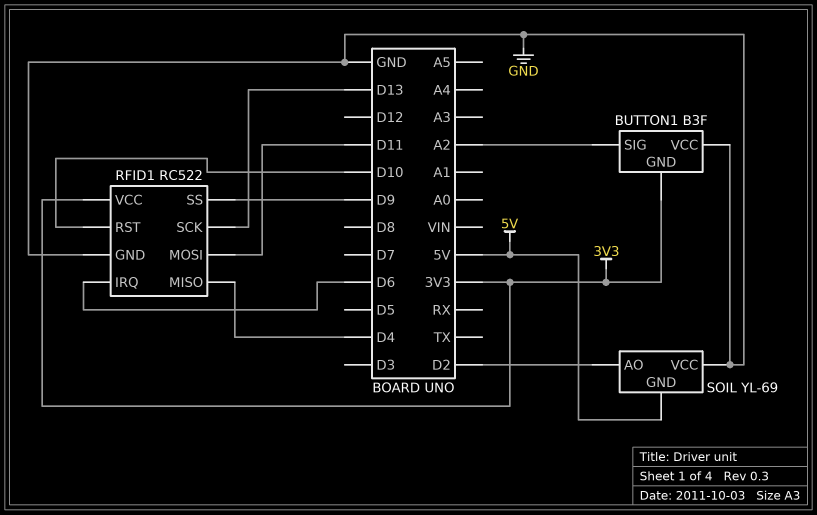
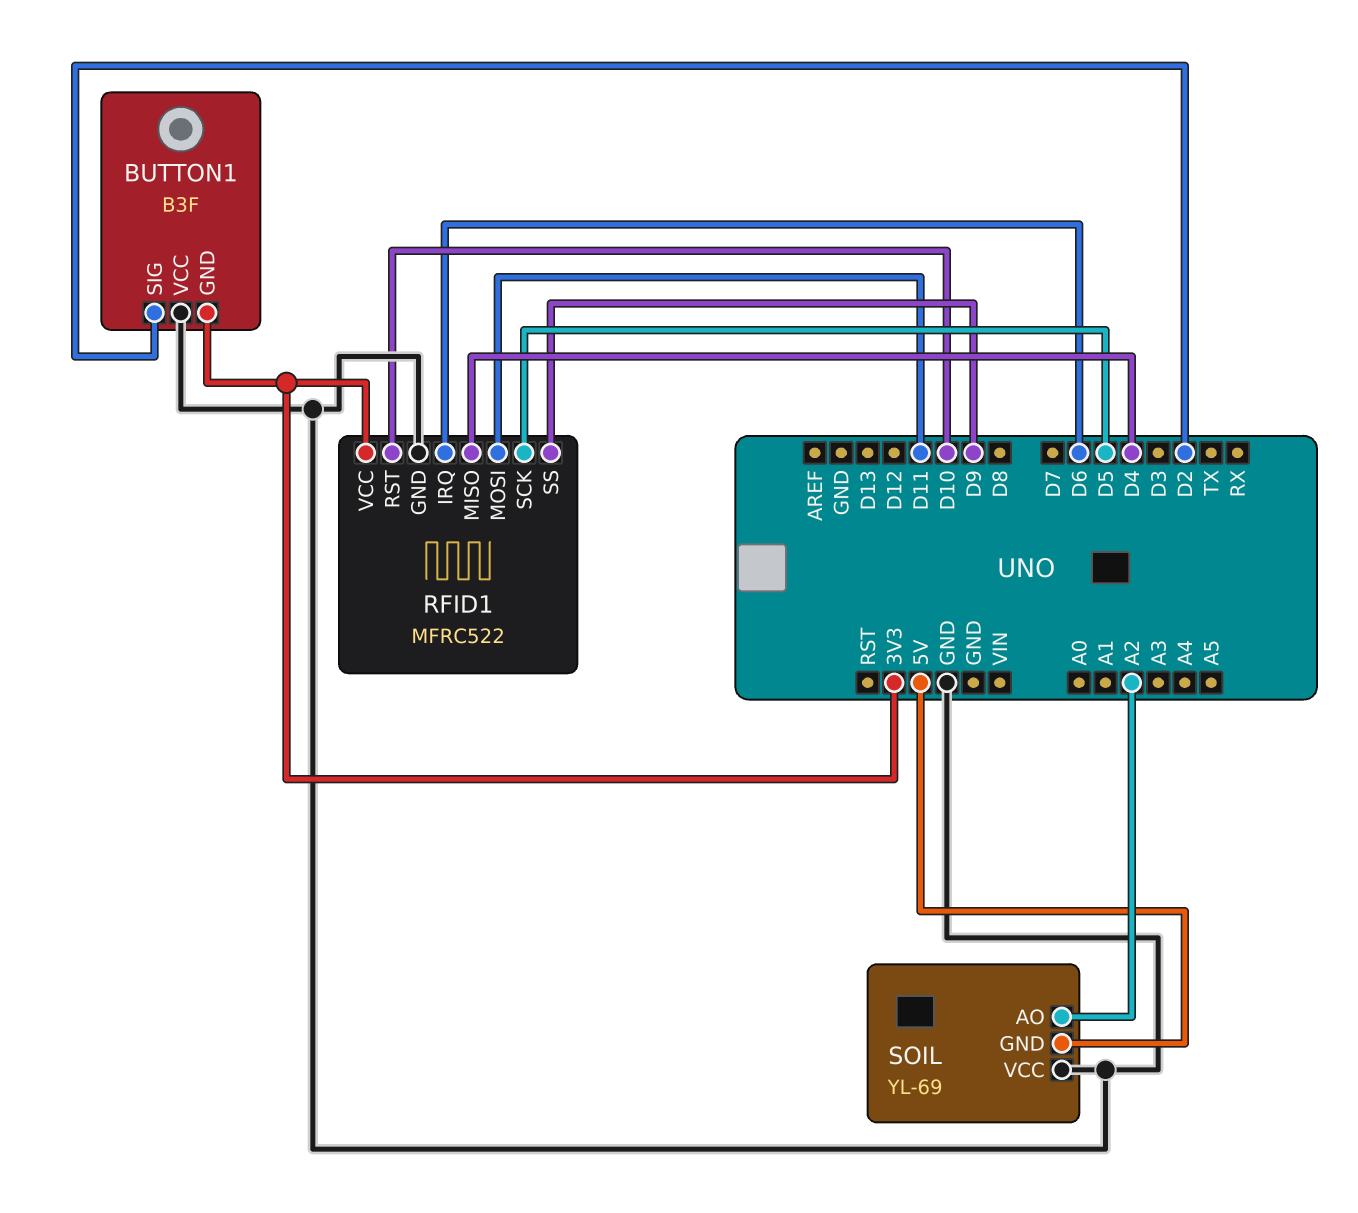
BUTTON1 pin SIG: A2 -> D2
RFID1: RC522 -> MFRC522
RFID1 pin SCK: D13 -> D5
SOIL pin AO: D2 -> A2

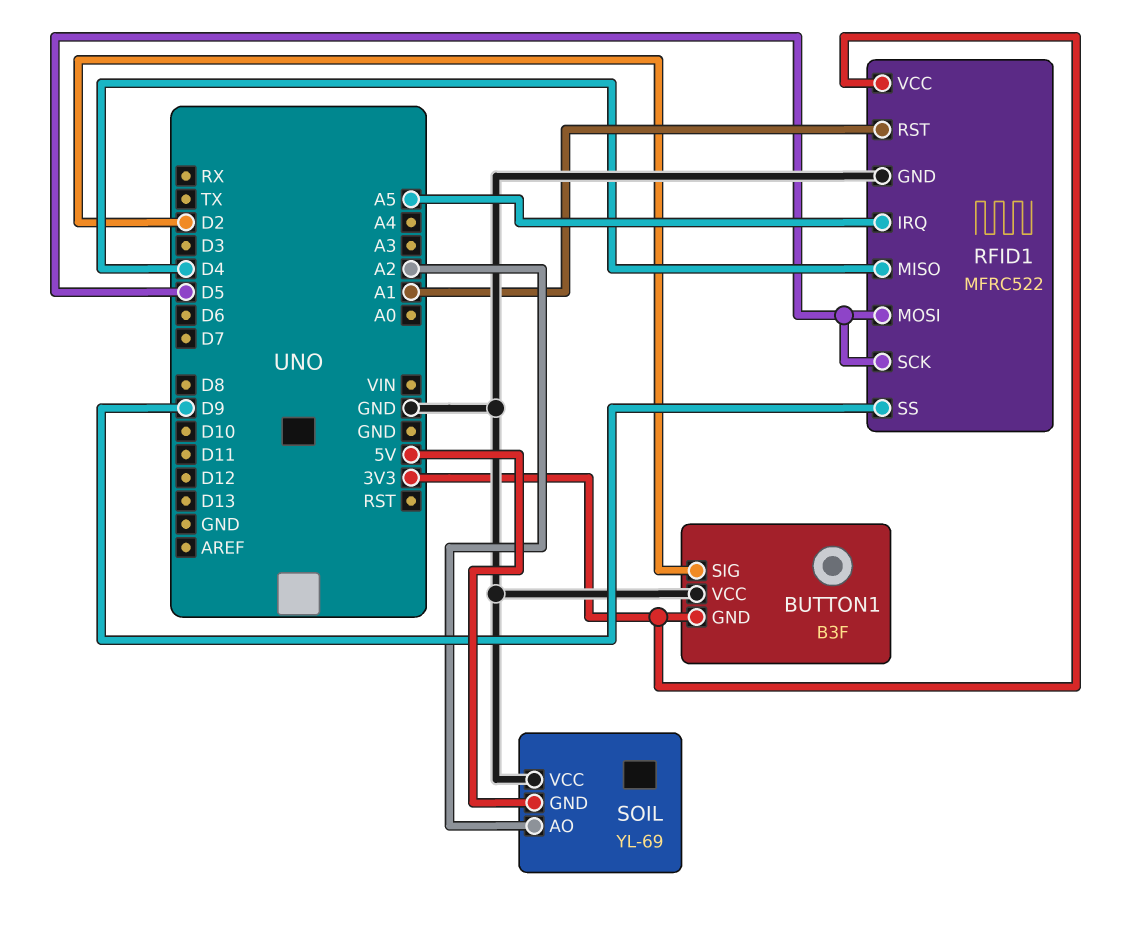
RFID1 pin IRQ: D6 -> A5
RFID1 pin MOSI: D11 -> D5
RFID1 pin RST: D10 -> A1

